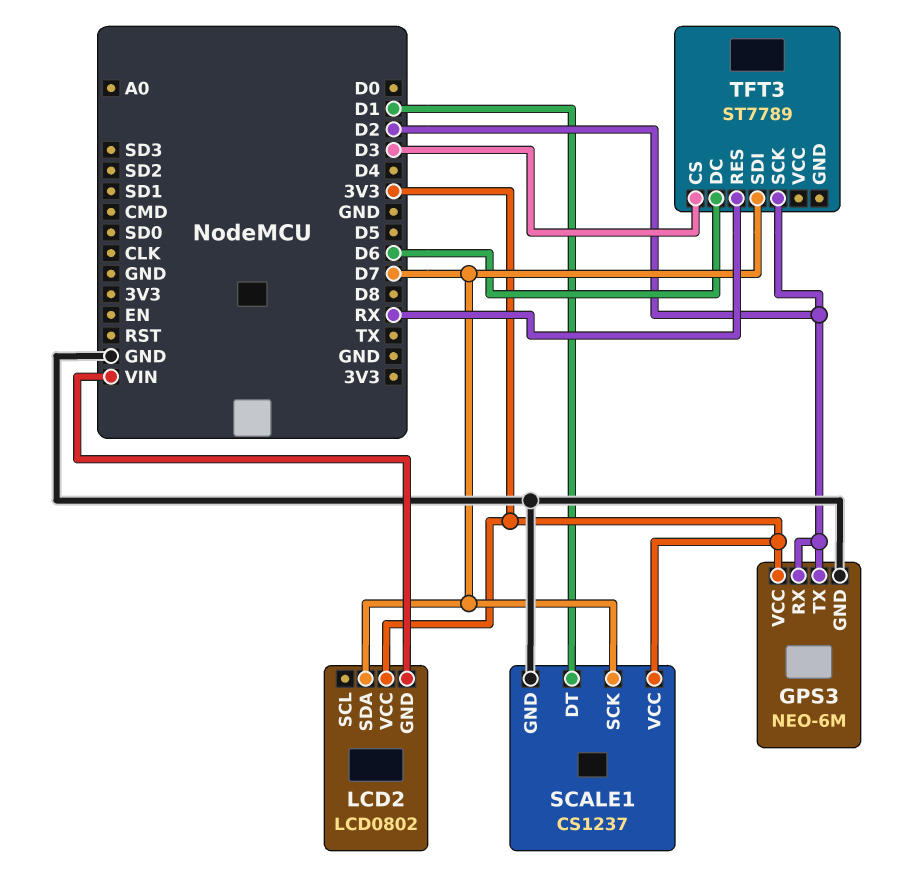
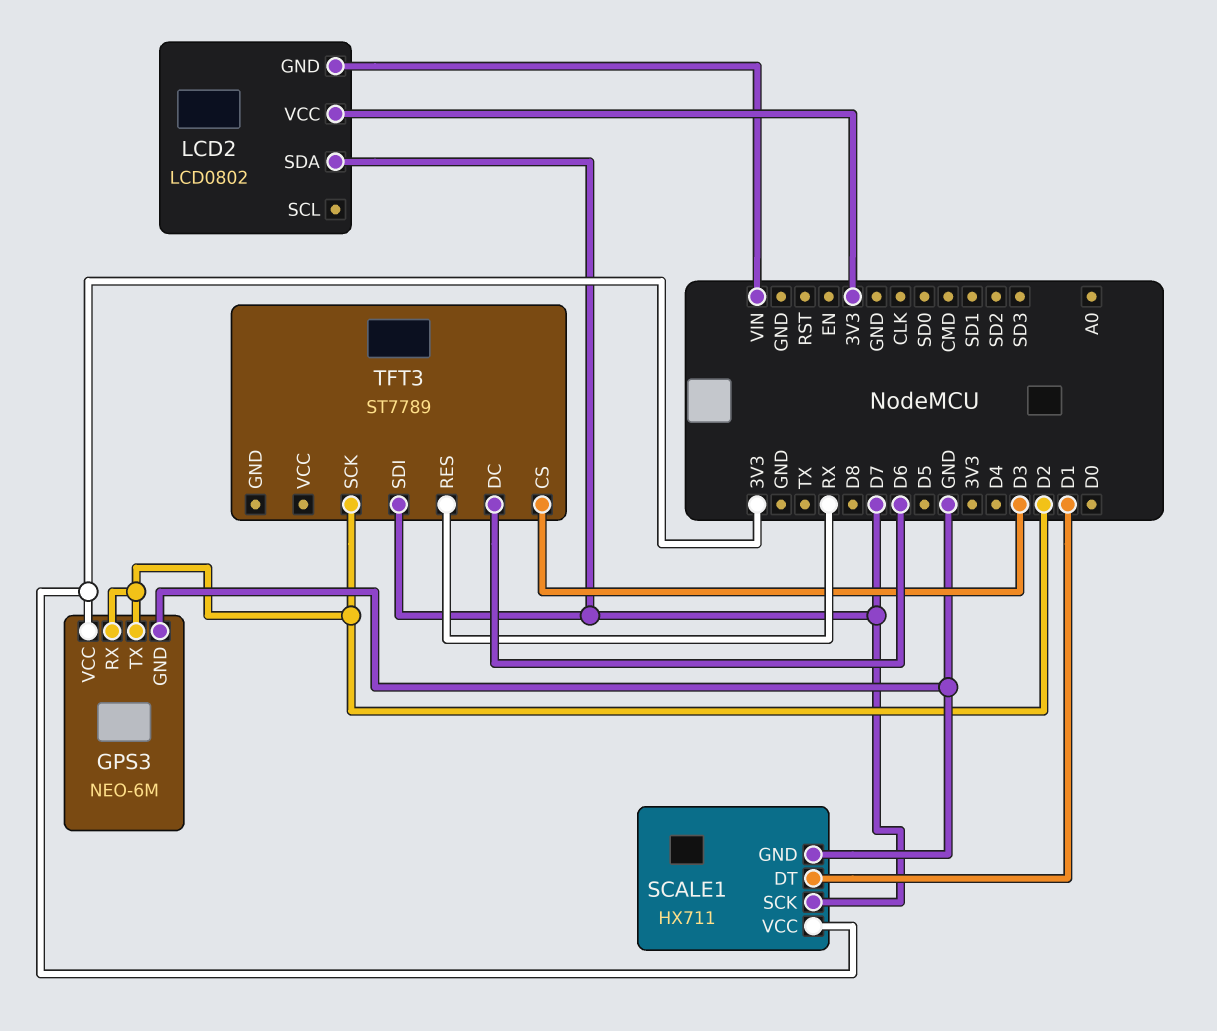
SCALE1: CS1237 -> HX711

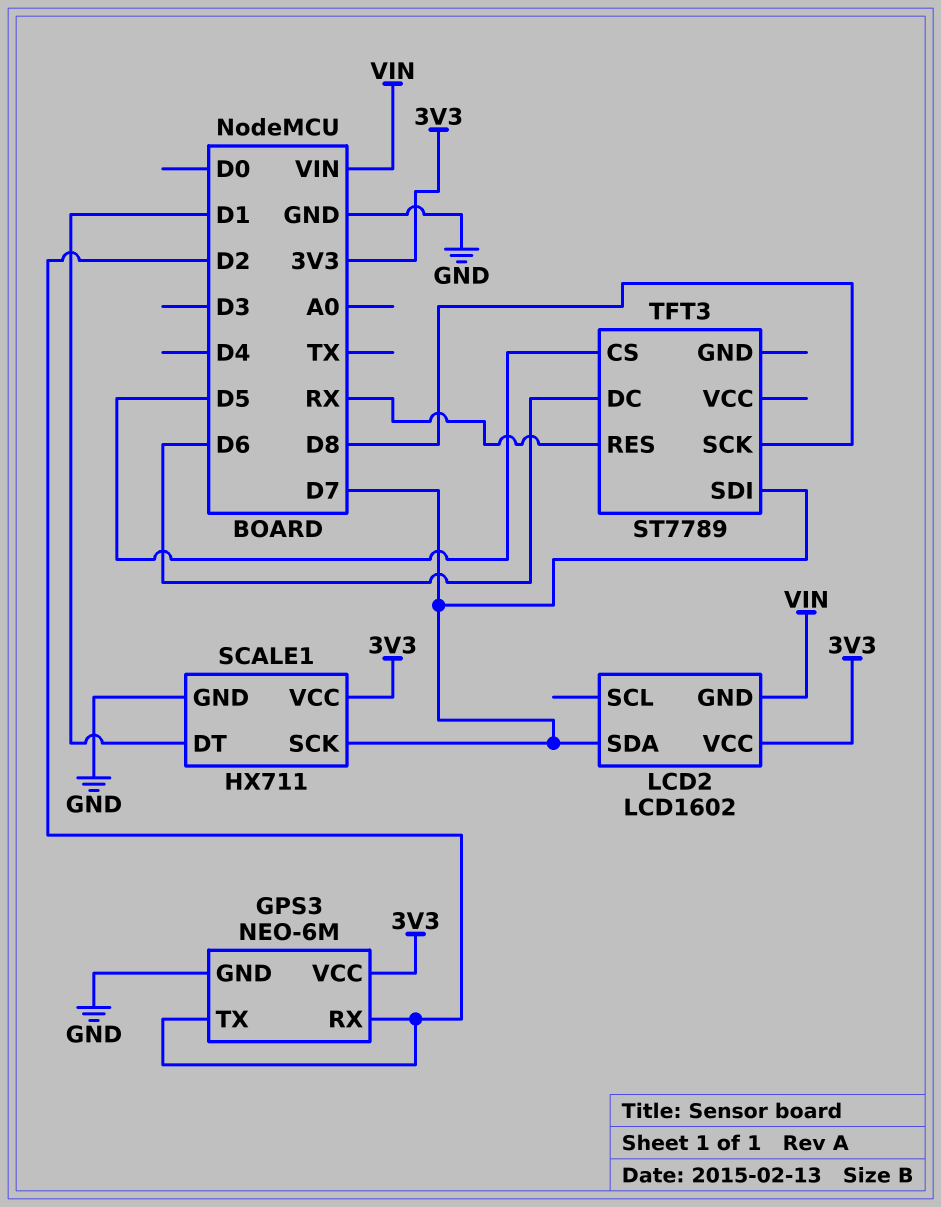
LCD2: LCD0802 -> LCD1602
TFT3 pin CS: D3 -> D5
TFT3 pin SCK: D2 -> D8

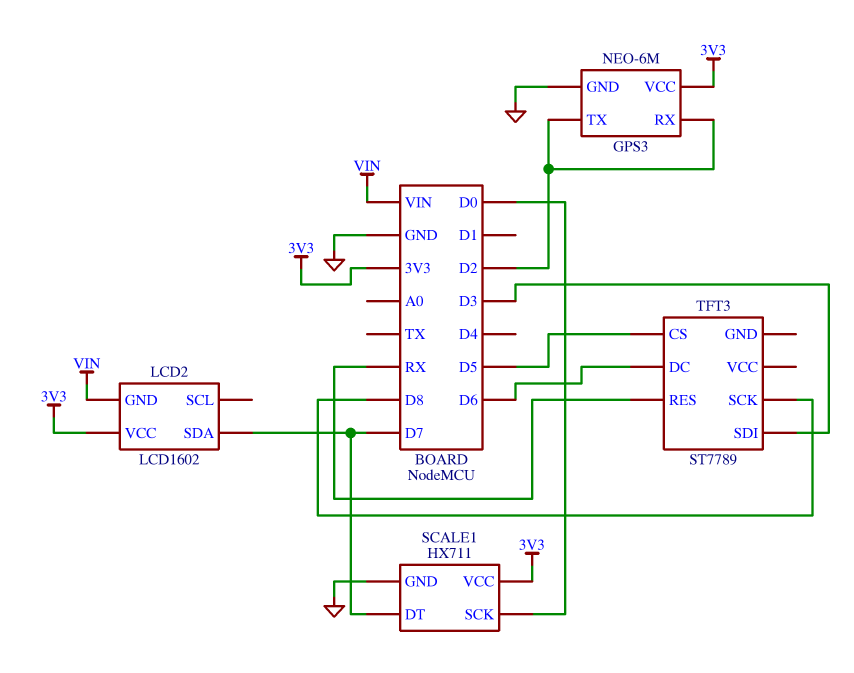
SCALE1 pin DT: D1 -> D7
SCALE1 pin SCK: D7 -> D0
TFT3 pin SDI: D7 -> D3

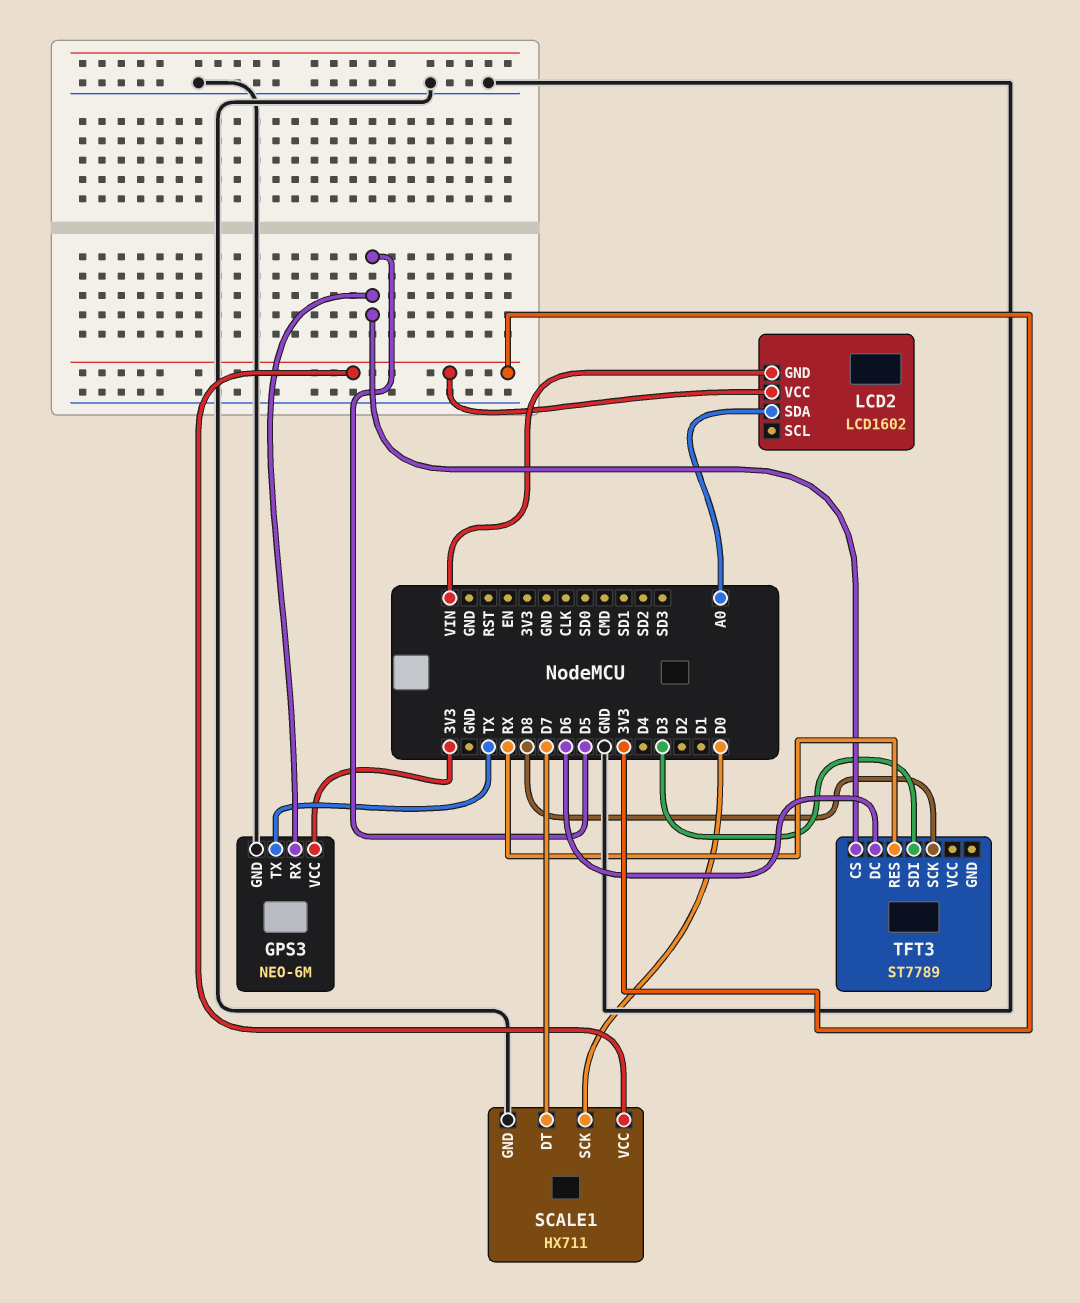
GPS3 pin RX: D2 -> D5
GPS3 pin TX: D2 -> TX
LCD2 pin SDA: D7 -> A0

